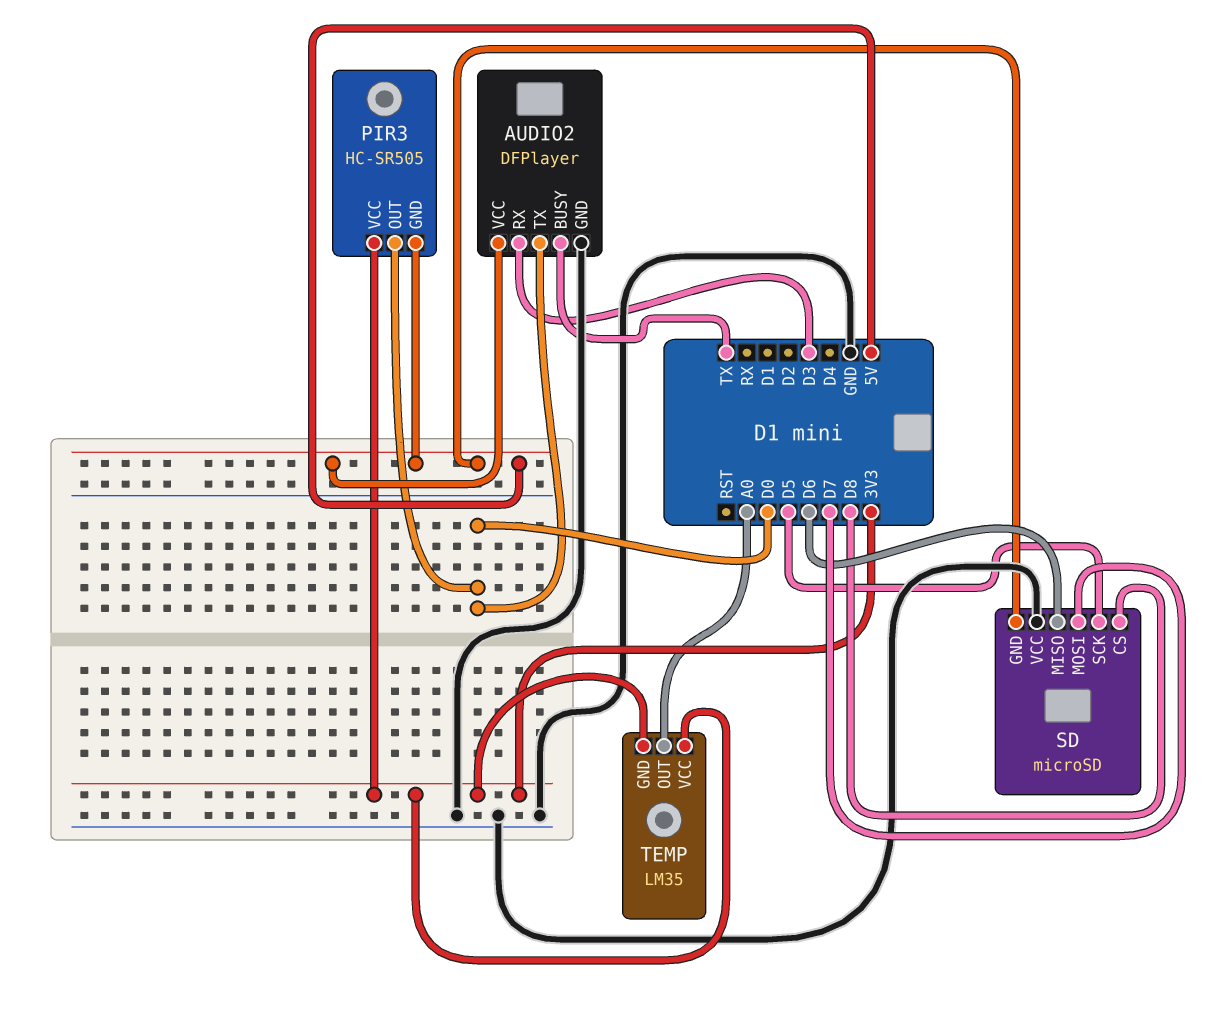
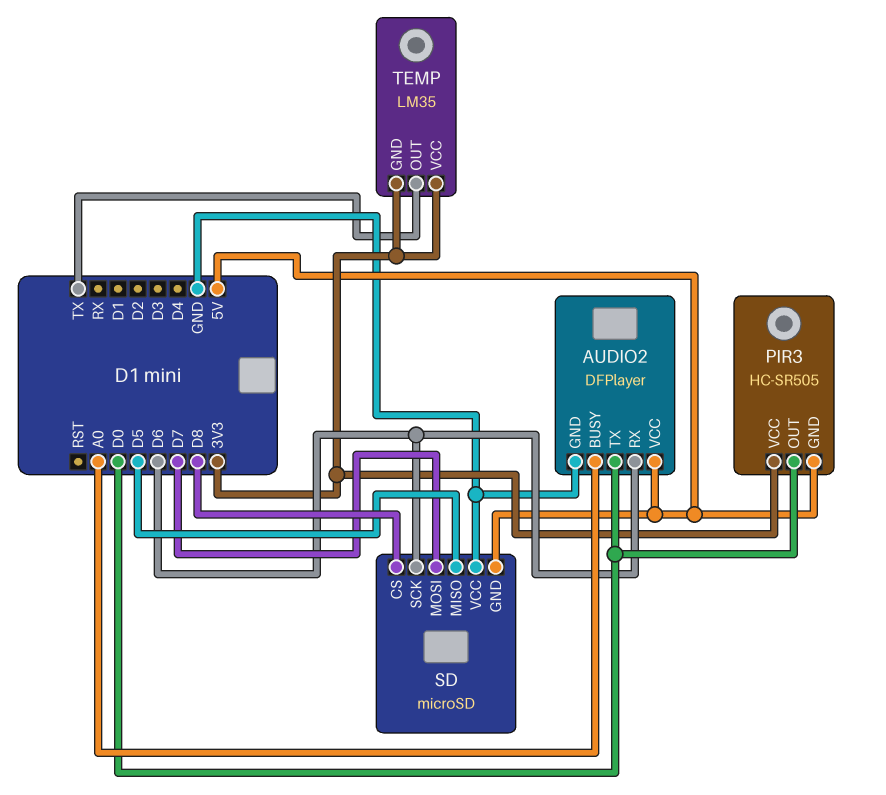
AUDIO2 pin BUSY: TX -> A0
AUDIO2 pin RX: D3 -> D6
SD pin MISO: D6 -> D5
SD pin SCK: D5 -> D6
TEMP pin OUT: A0 -> TX

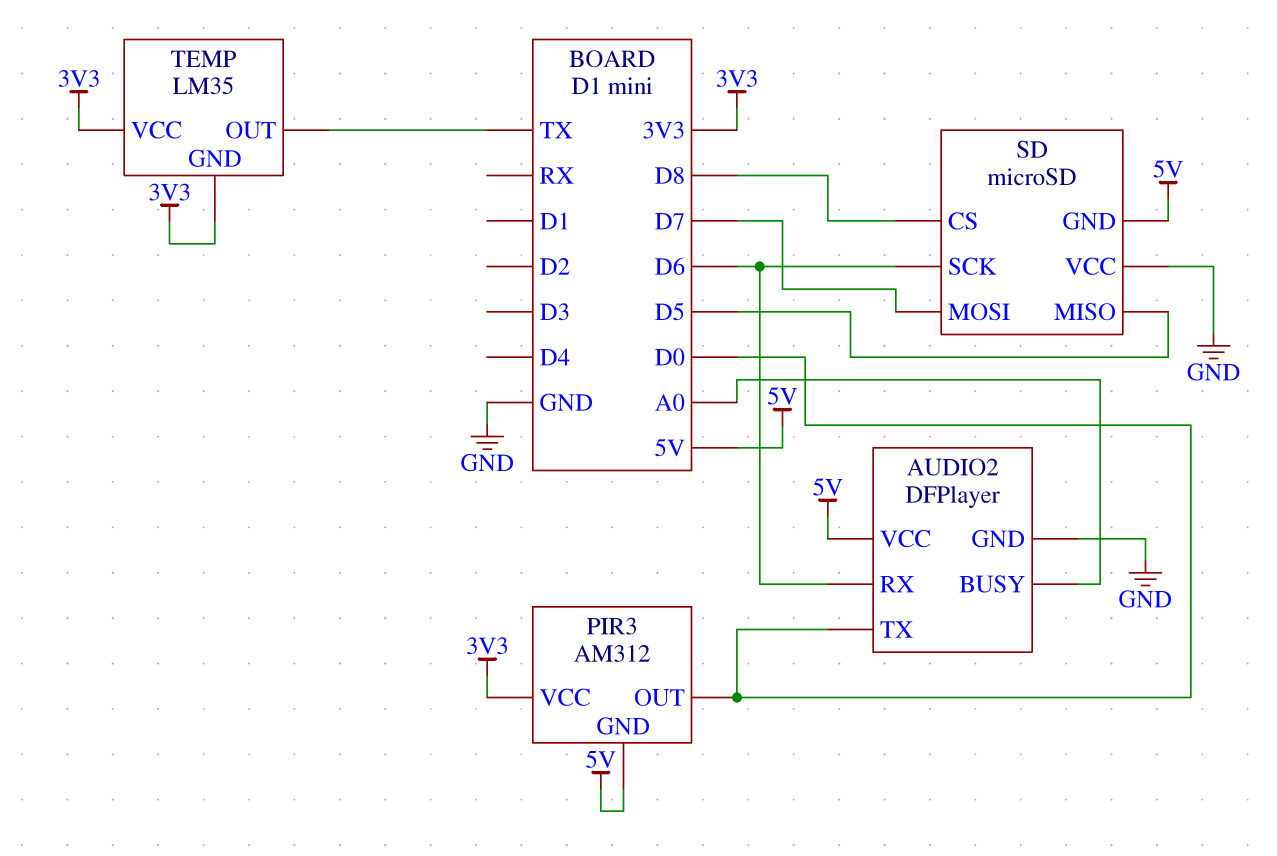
PIR3: HC-SR505 -> AM312

